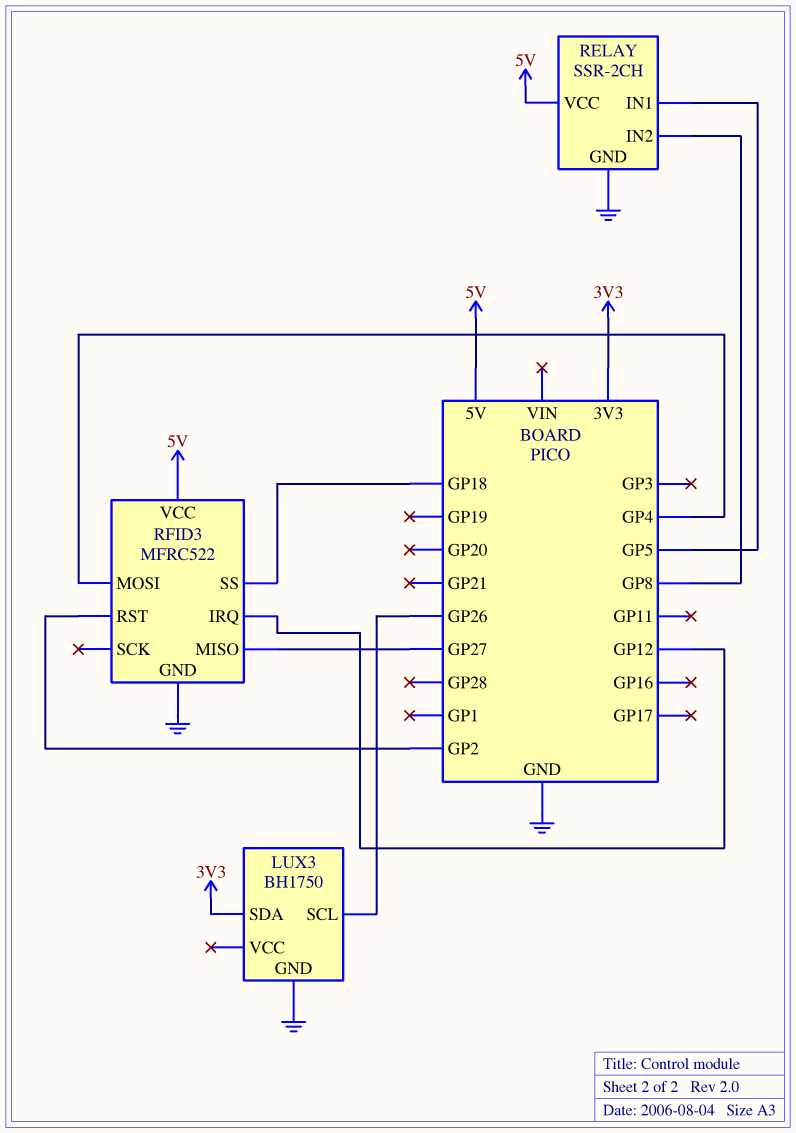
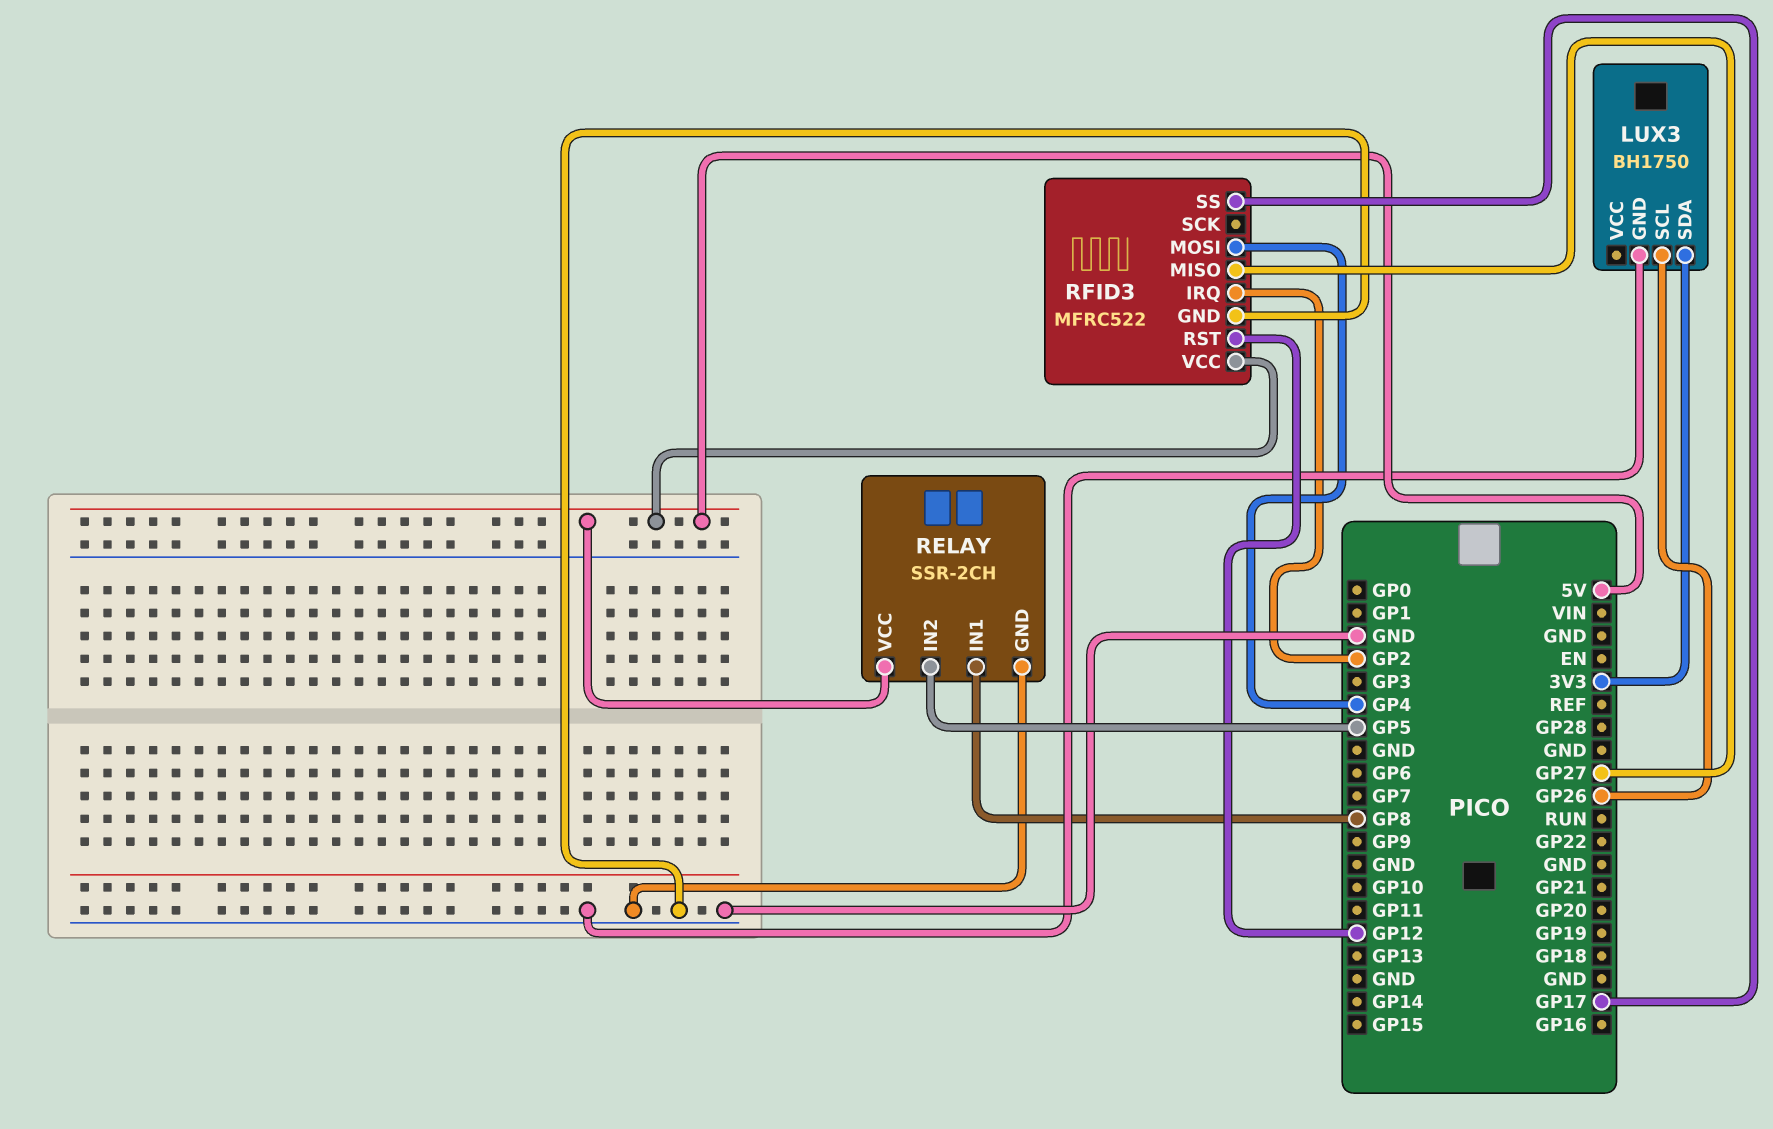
RELAY pin IN1: GP5 -> GP8
RELAY pin IN2: GP8 -> GP5
RFID3 pin IRQ: GP12 -> GP2
RFID3 pin RST: GP2 -> GP12
RFID3 pin SS: GP18 -> GP17

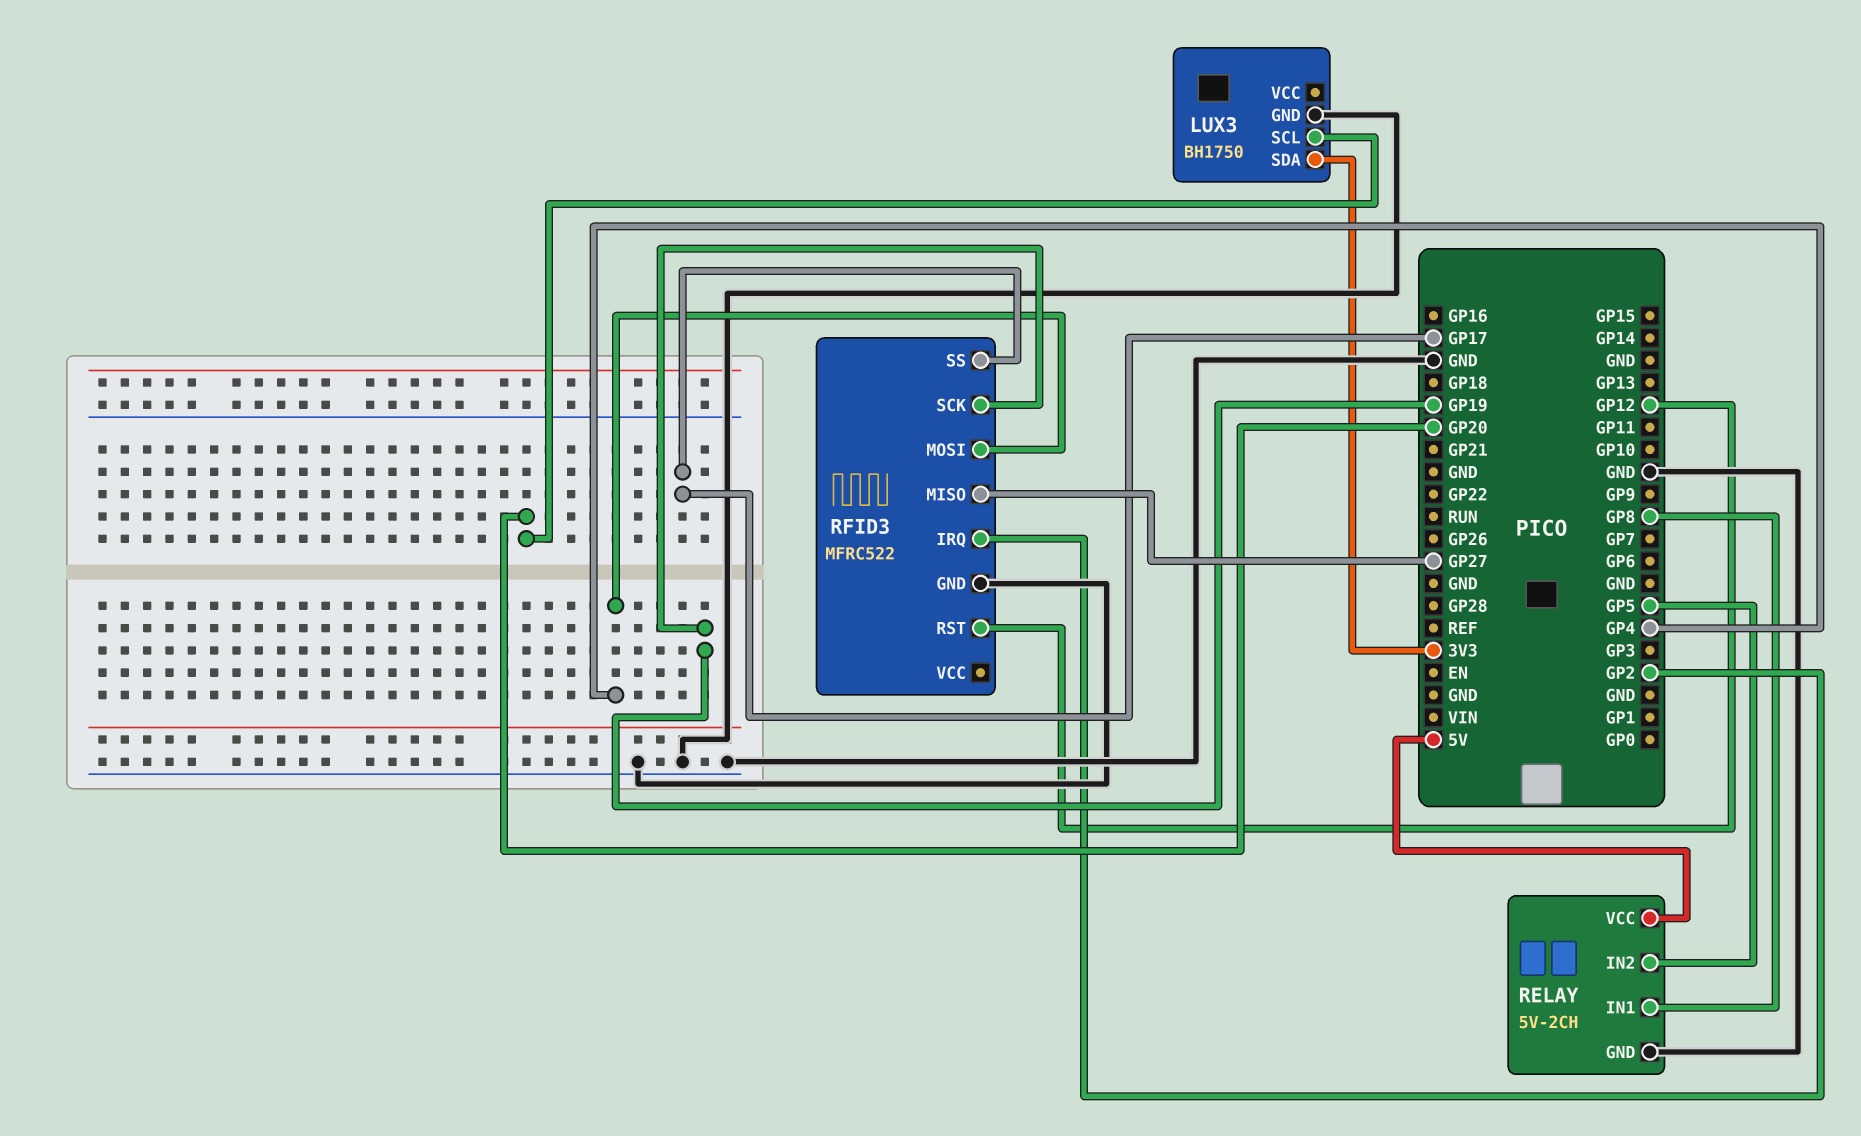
LUX3 pin SCL: GP26 -> GP20
RELAY: SSR-2CH -> 5V-2CH
RFID3 pin SCK: none -> GP19
RFID3 pin VCC: 5V -> none

